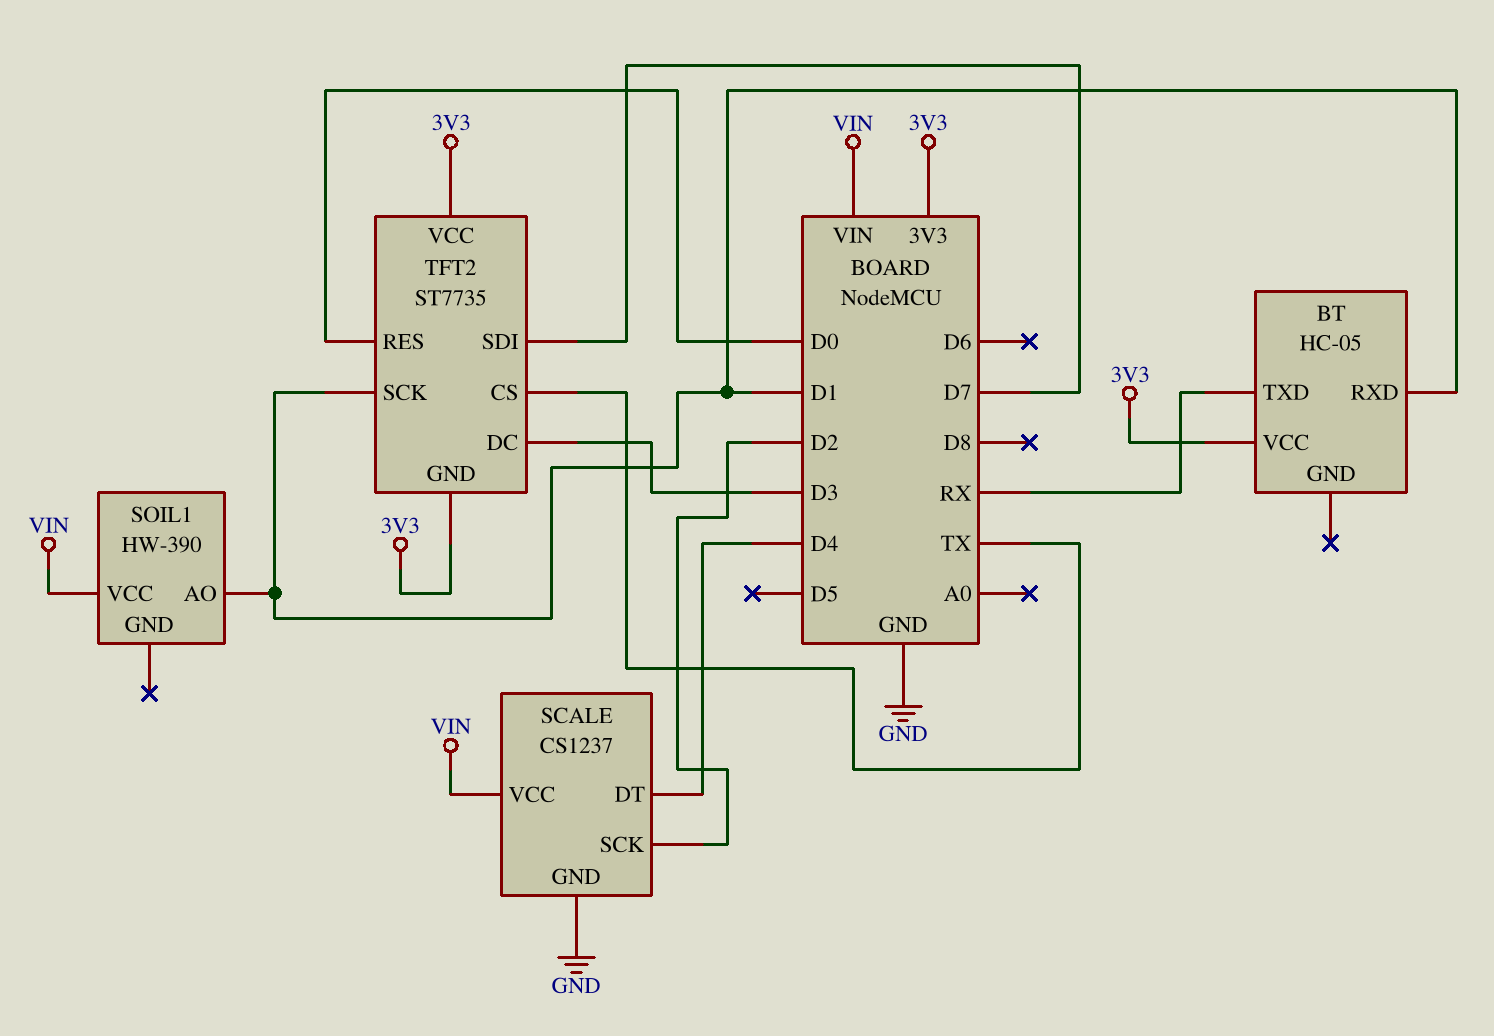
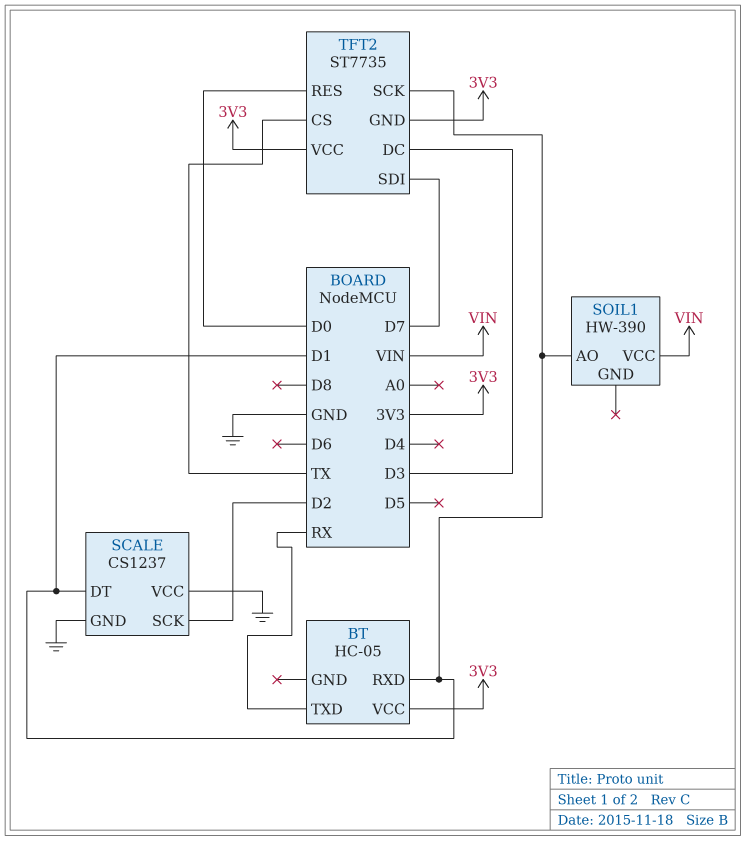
SCALE pin DT: D4 -> D1
SCALE pin VCC: VIN -> GND

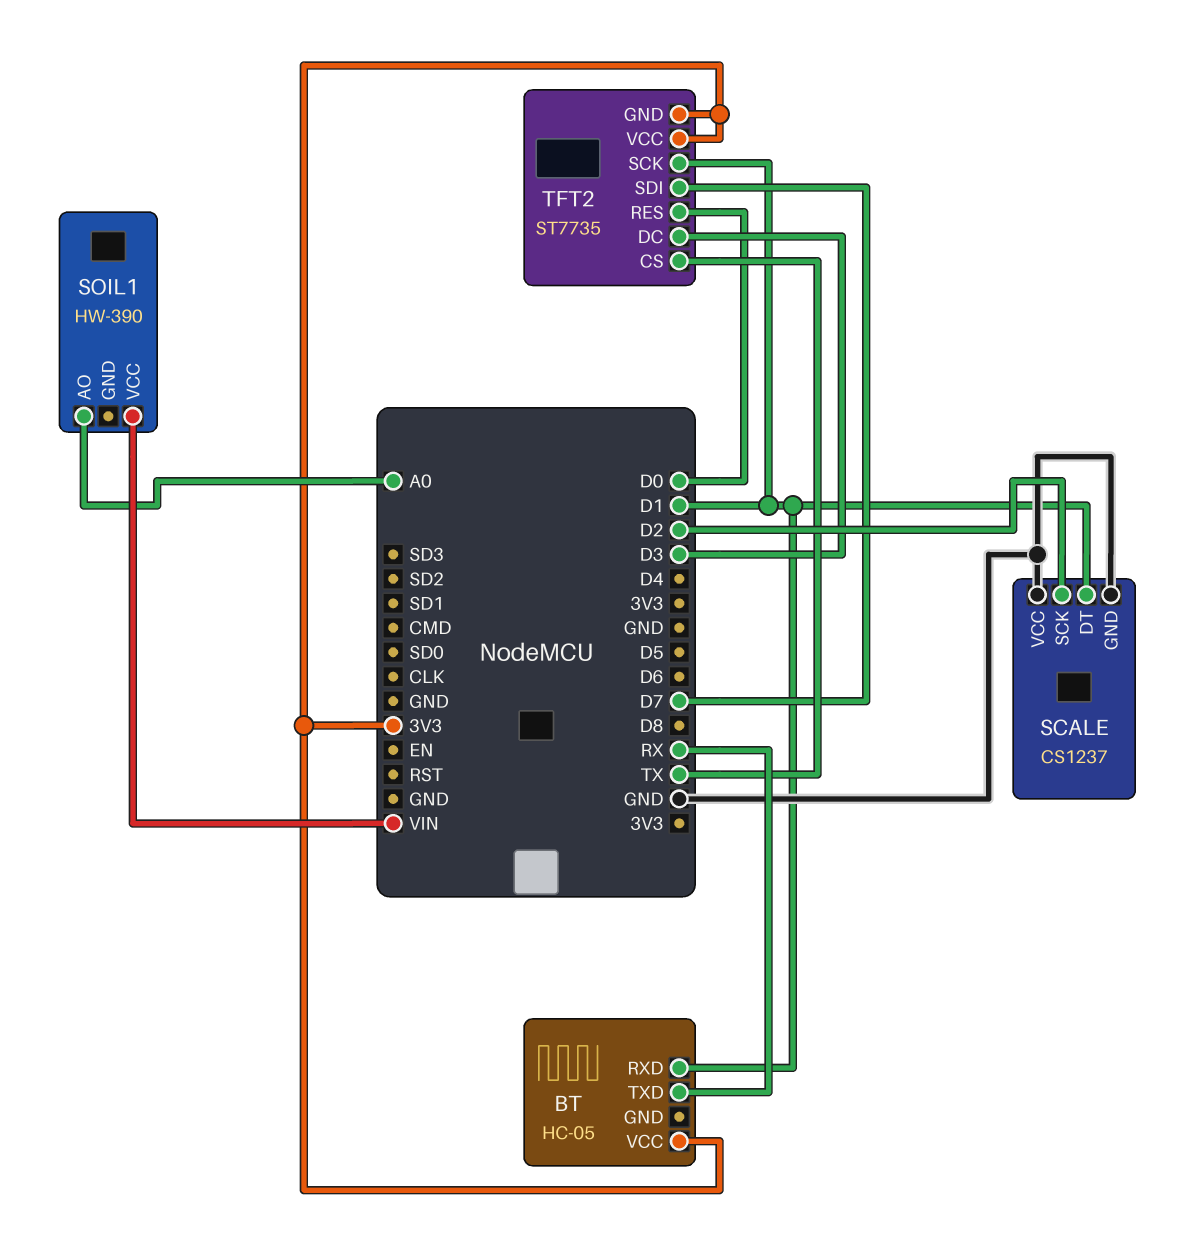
SOIL1 pin AO: D1 -> A0

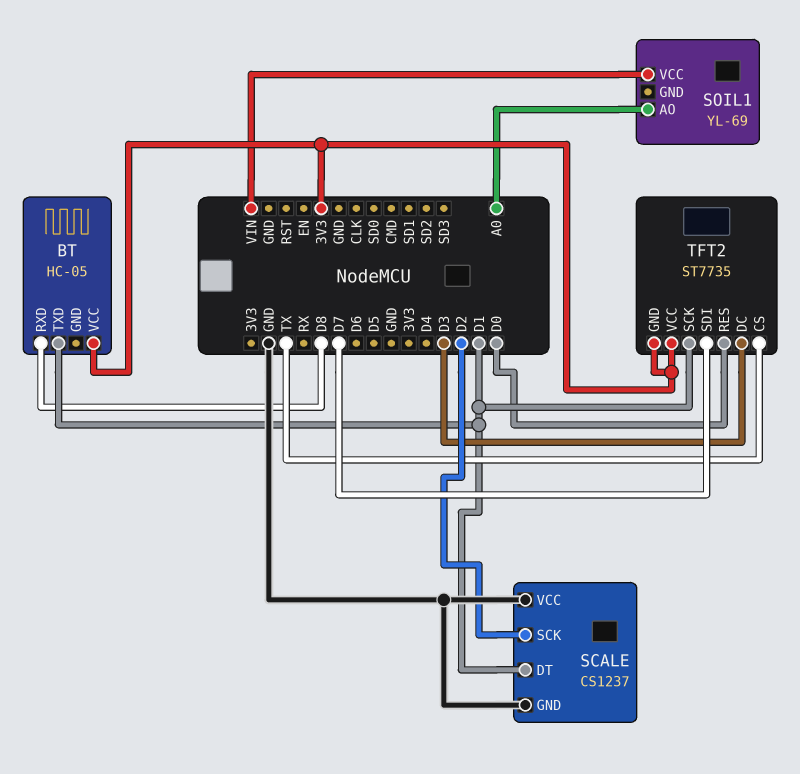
BT pin RXD: D1 -> D8
BT pin TXD: RX -> D1
SOIL1: HW-390 -> YL-69

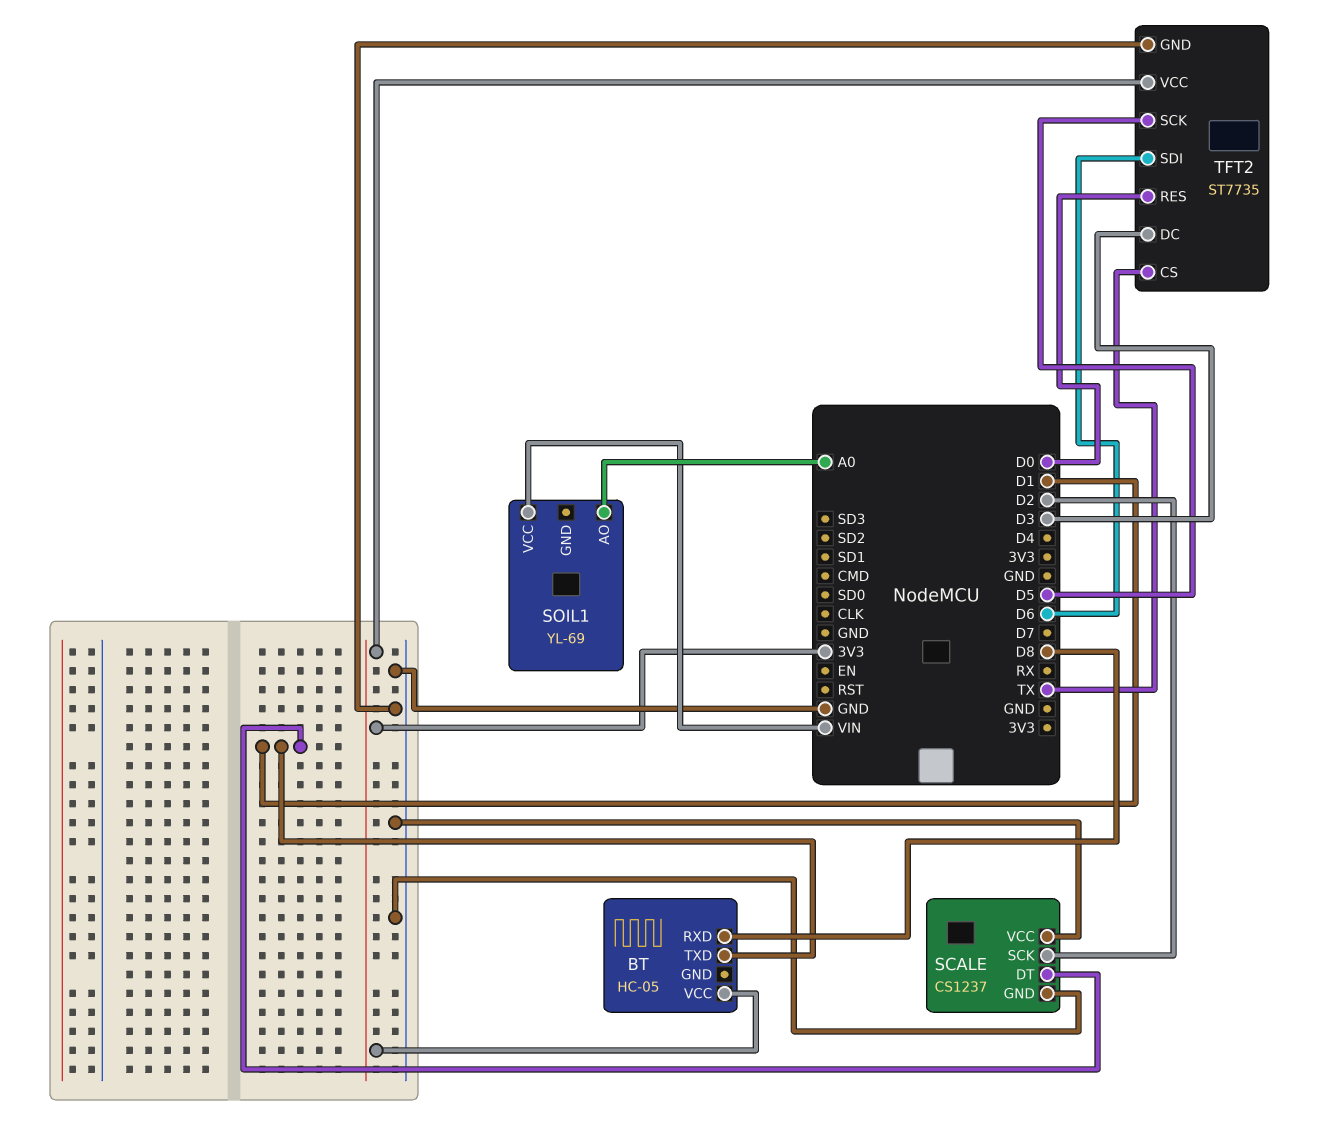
TFT2 pin GND: 3V3 -> GND
TFT2 pin SCK: D1 -> D5
TFT2 pin SDI: D7 -> D6

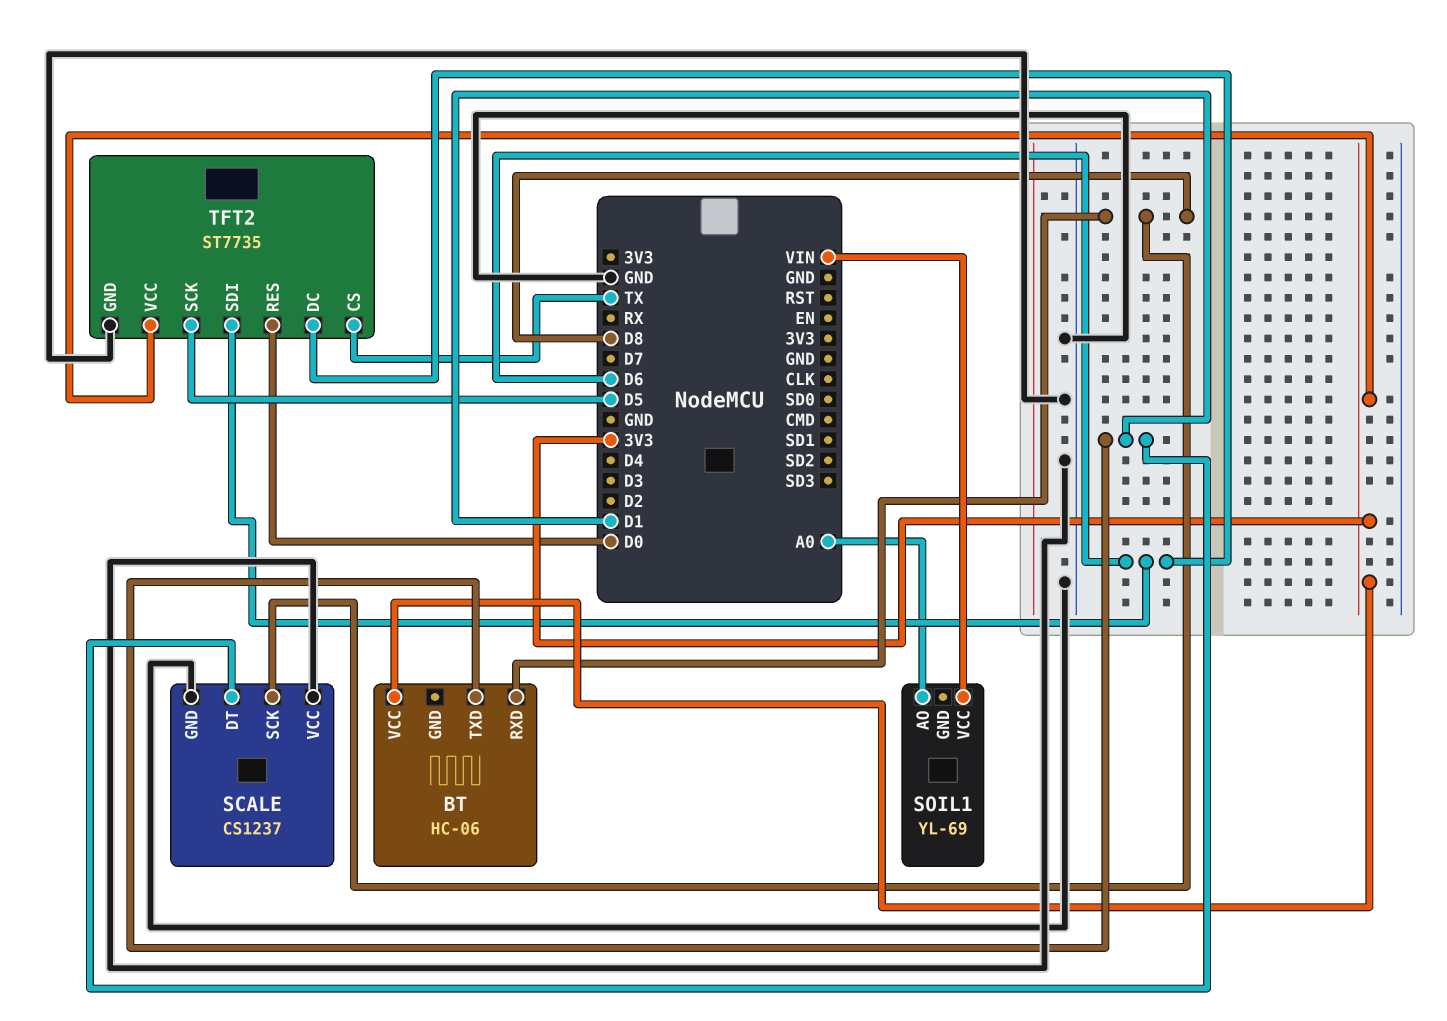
BT: HC-05 -> HC-06
SCALE pin SCK: D2 -> D8
TFT2 pin DC: D3 -> D6

